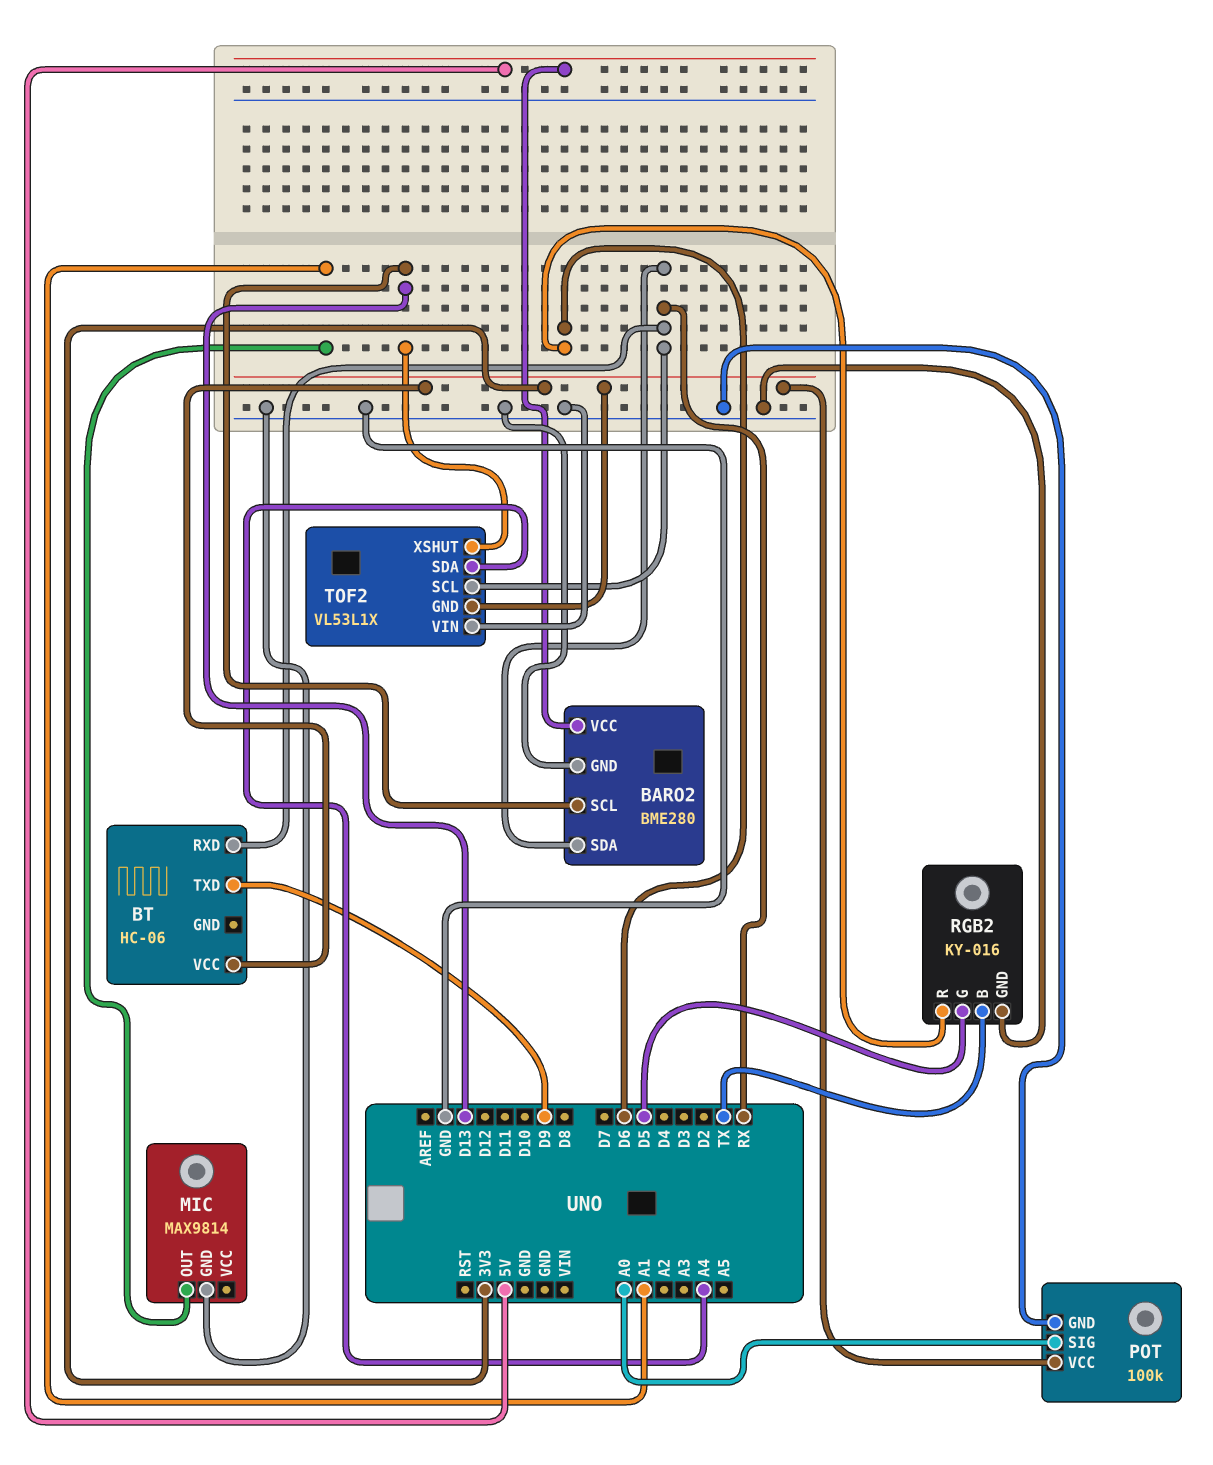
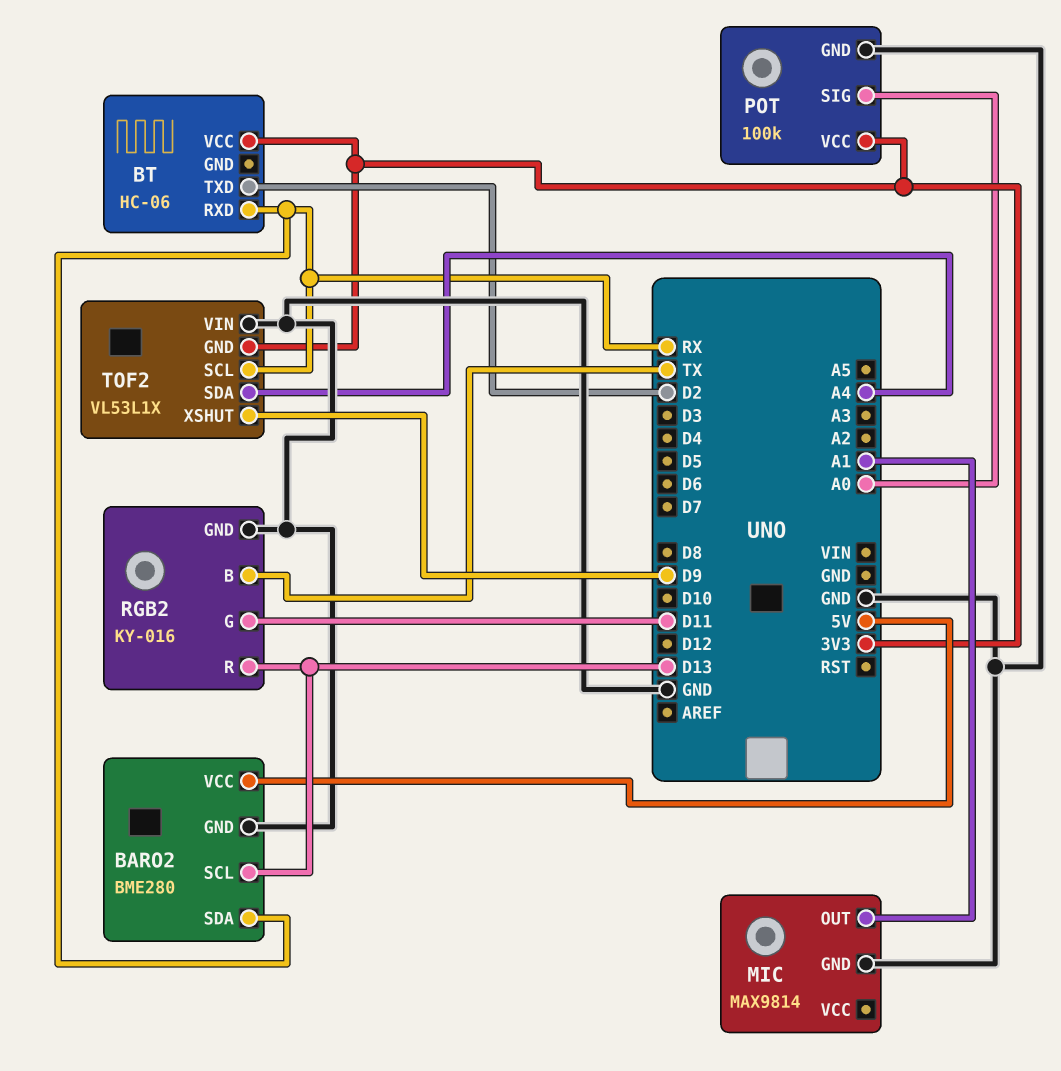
BT pin TXD: D9 -> D2
RGB2 pin G: D5 -> D11
RGB2 pin R: D6 -> D13
TOF2 pin XSHUT: D13 -> D9

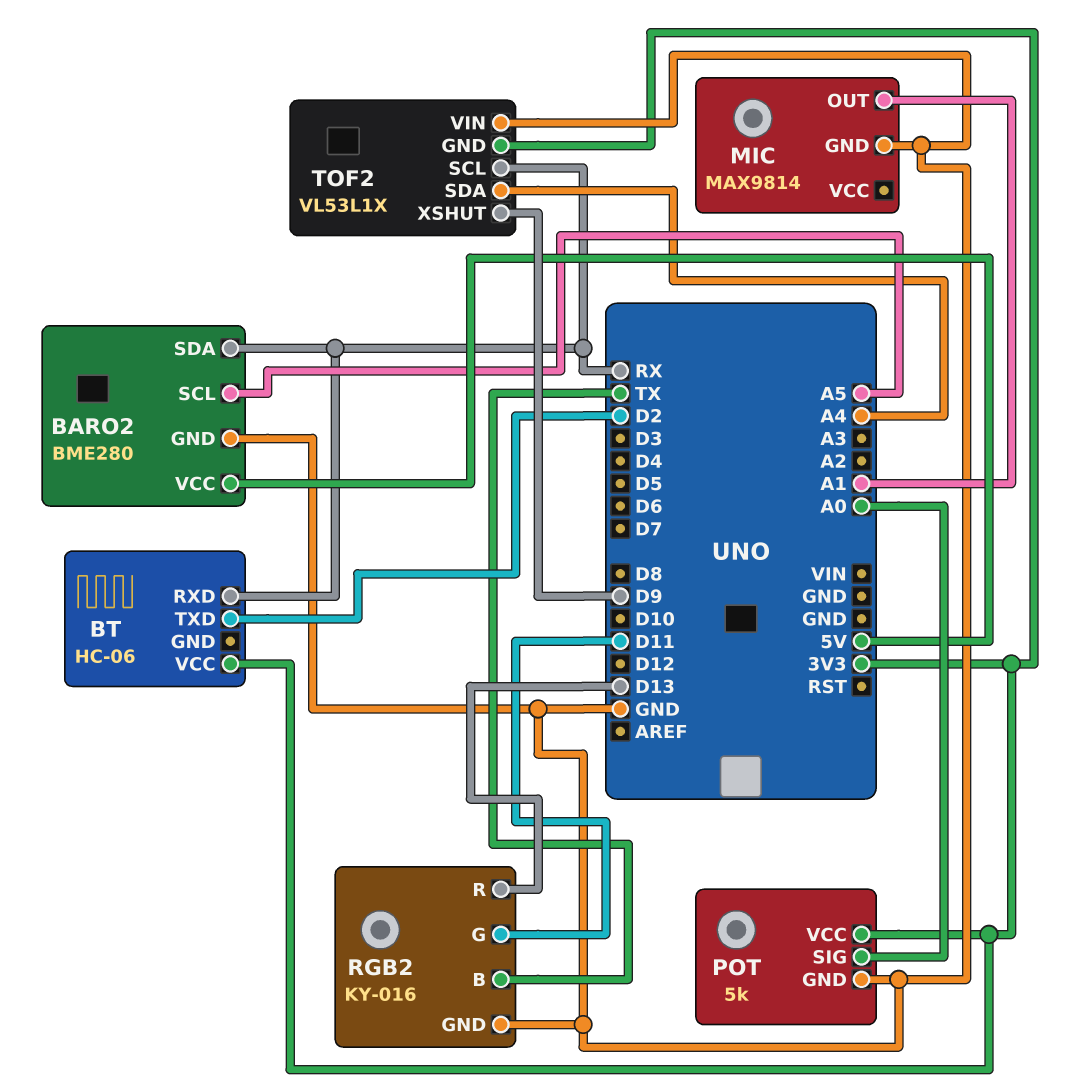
BARO2 pin SCL: D13 -> A5
POT: 100k -> 5k

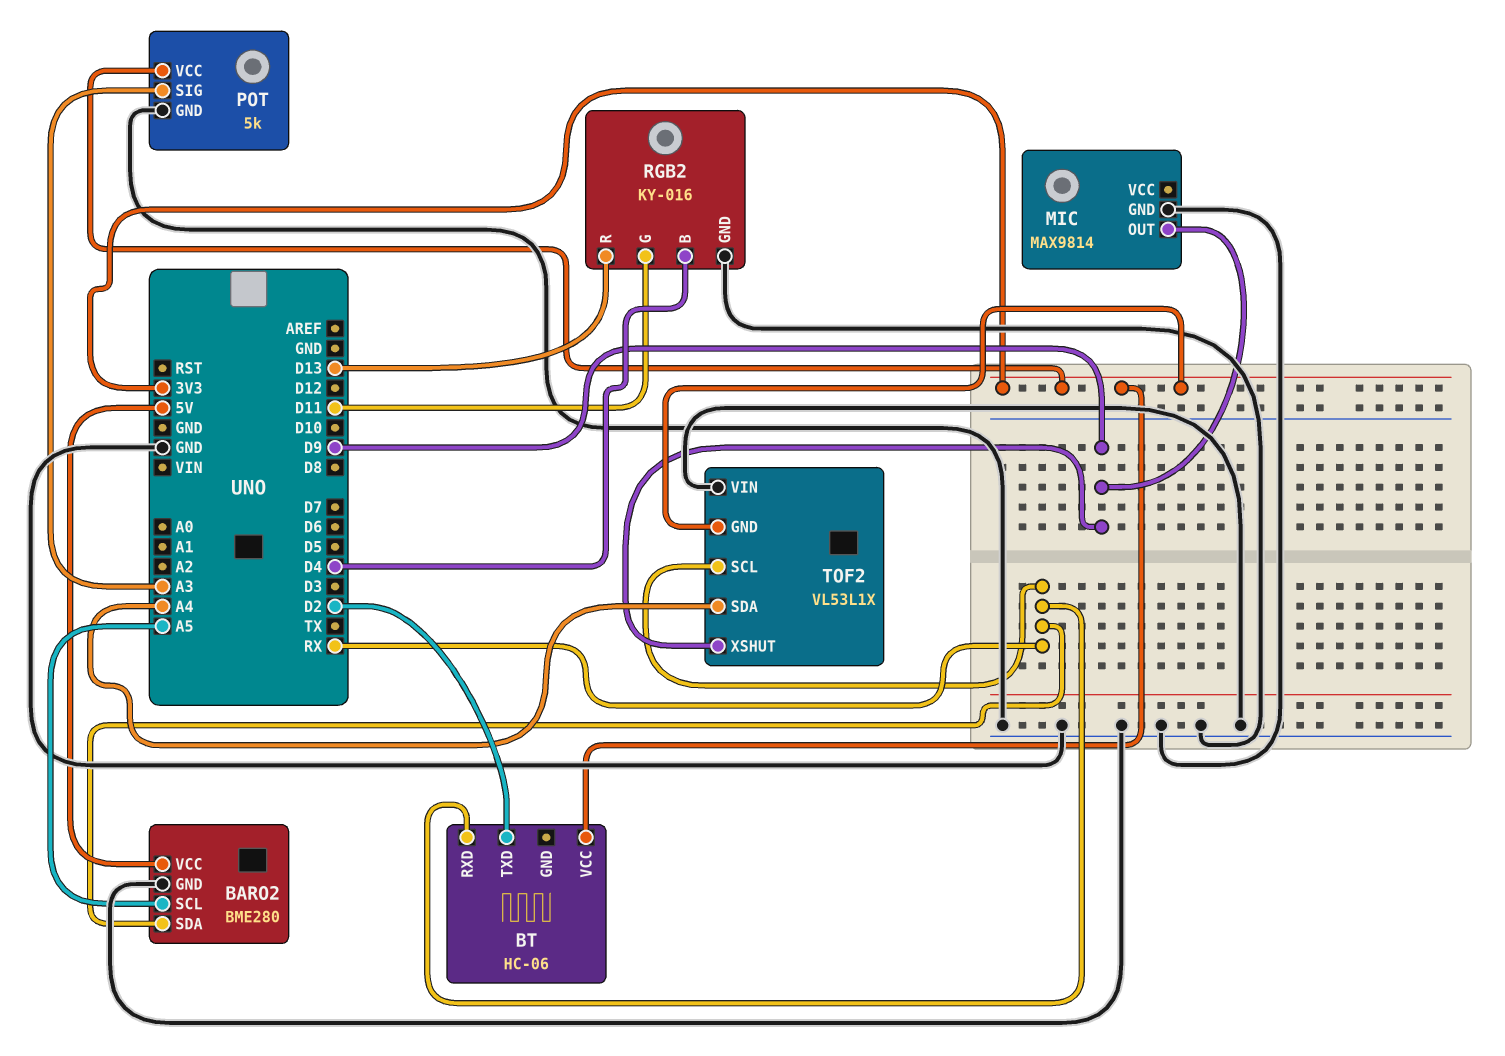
MIC pin OUT: A1 -> D9
POT pin SIG: A0 -> A3
RGB2 pin B: TX -> D4

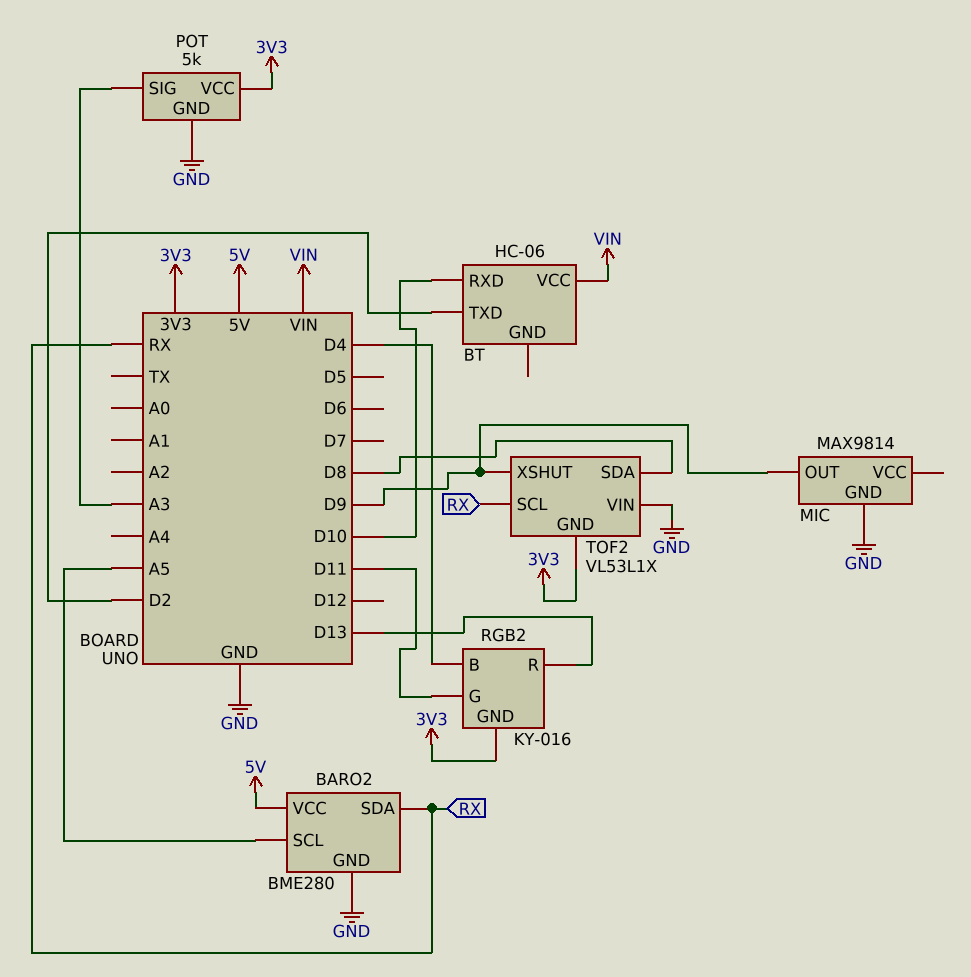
BT pin RXD: RX -> D10
BT pin VCC: 3V3 -> VIN
RGB2 pin GND: GND -> 3V3
TOF2 pin SDA: A4 -> D8

